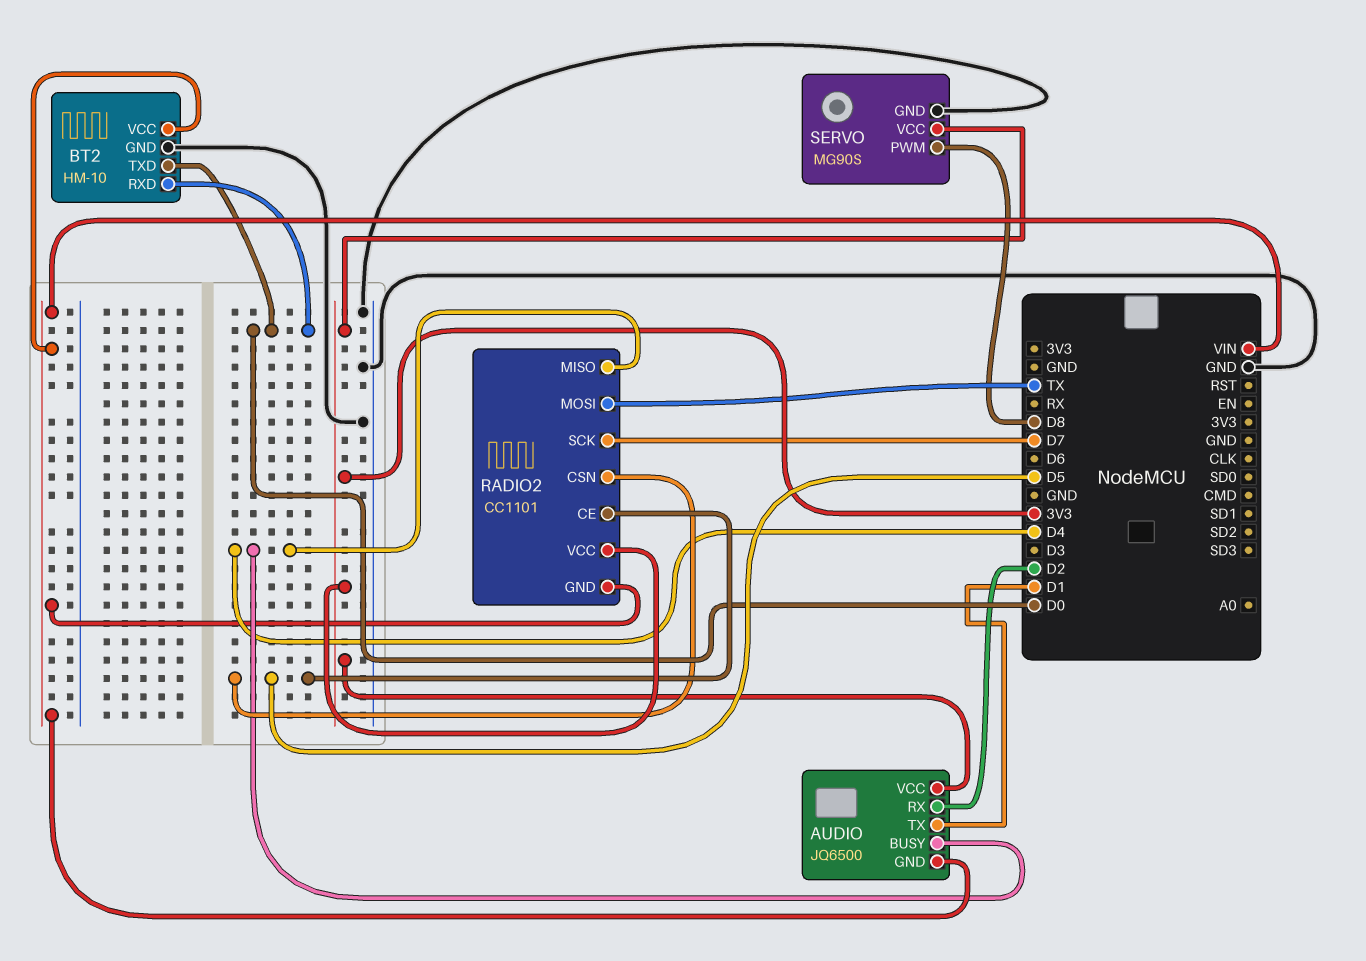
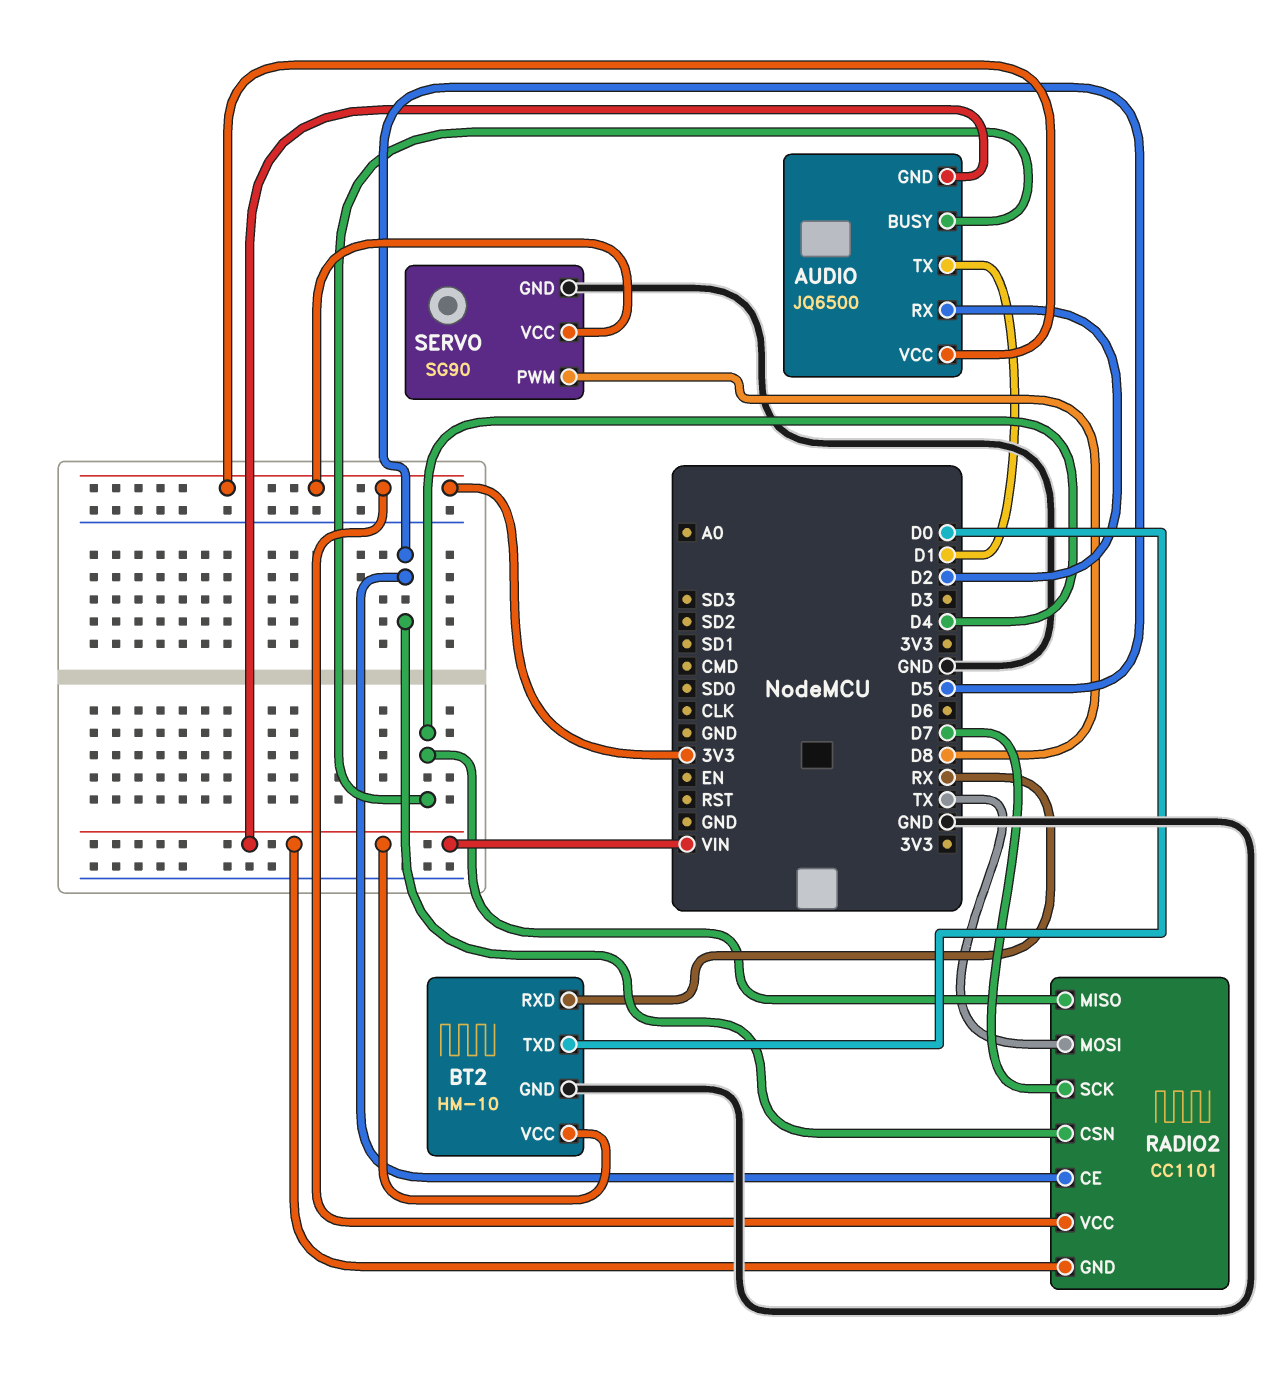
BT2 pin RXD: D0 -> RX
SERVO: MG90S -> SG90

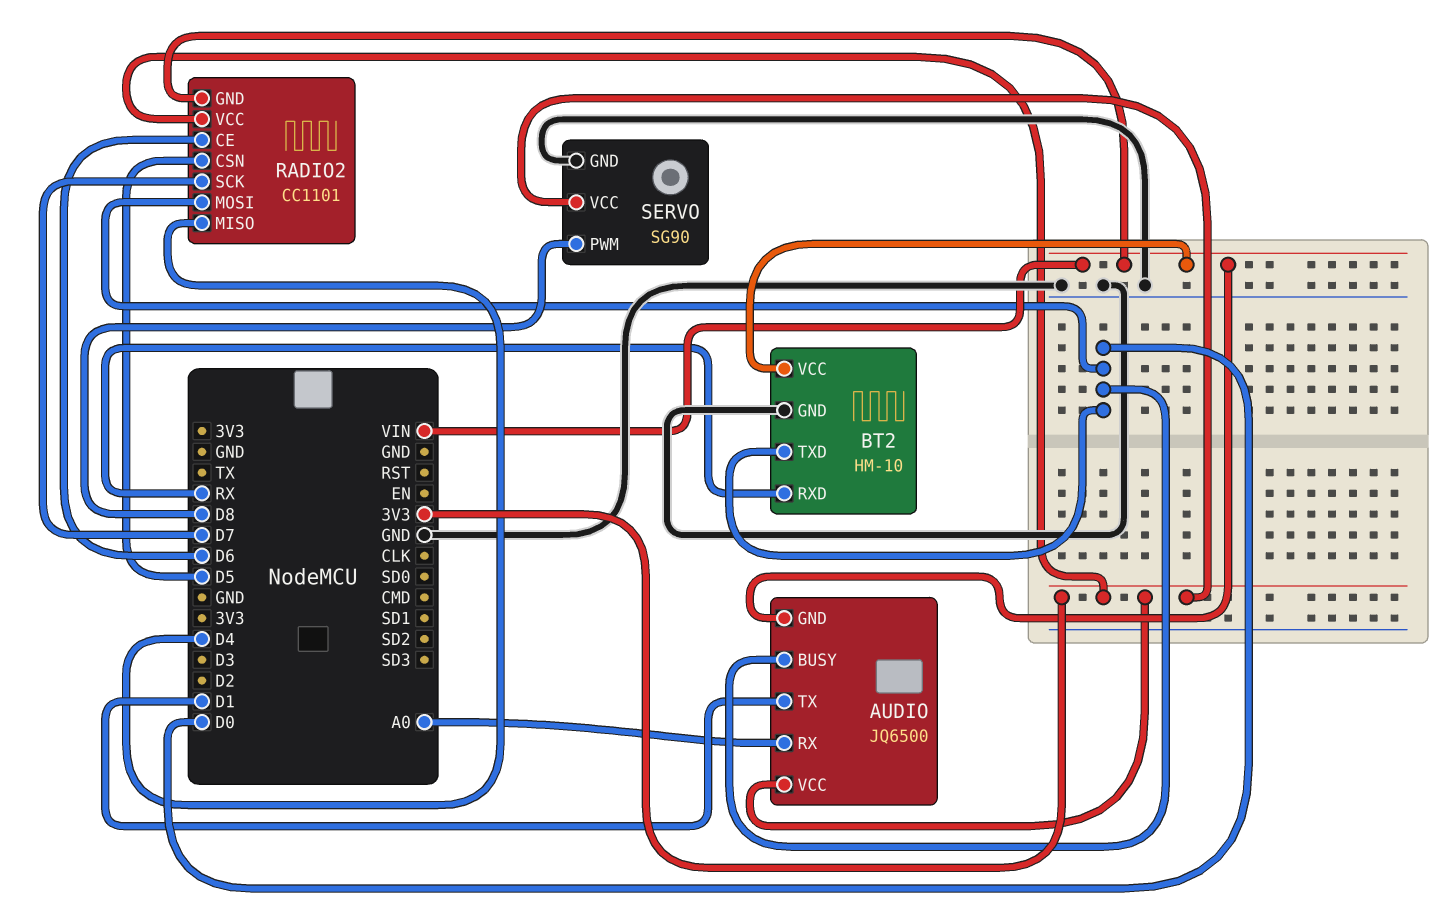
AUDIO pin BUSY: D4 -> D0
AUDIO pin RX: D2 -> A0
RADIO2 pin CE: D5 -> D6
RADIO2 pin MOSI: TX -> D0

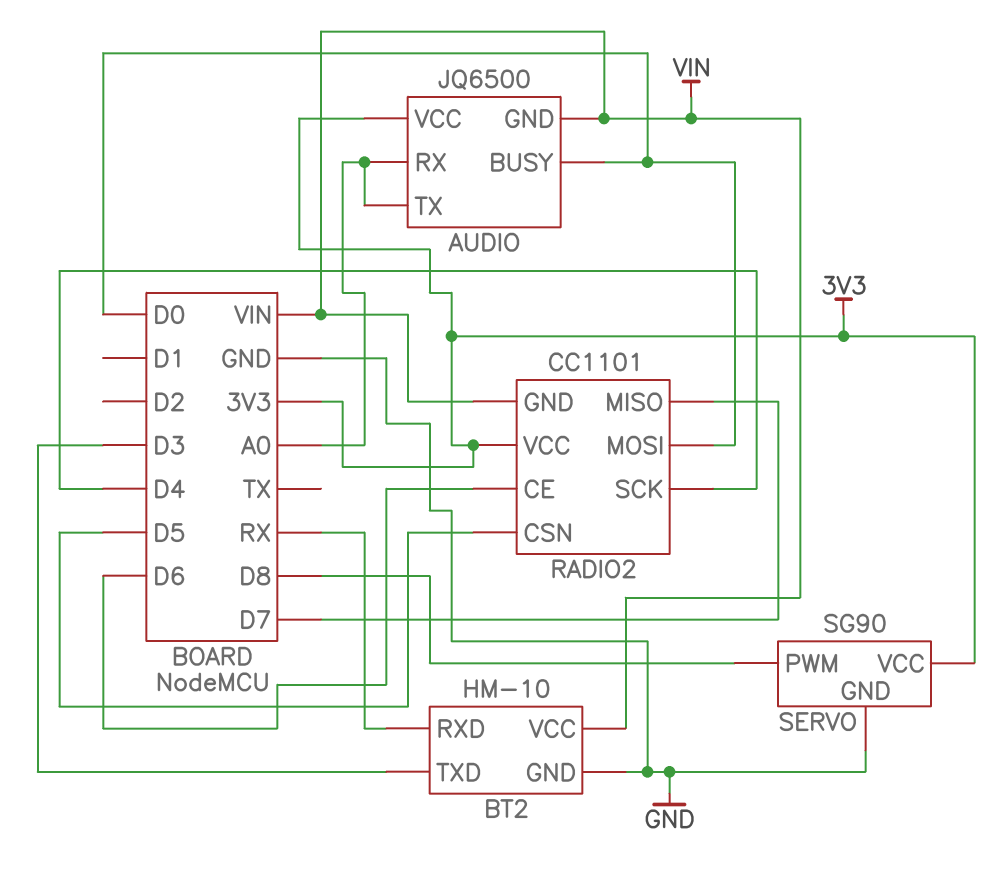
AUDIO pin TX: D1 -> A0
BT2 pin TXD: D0 -> D3
RADIO2 pin MISO: D4 -> D7
RADIO2 pin SCK: D7 -> D4

